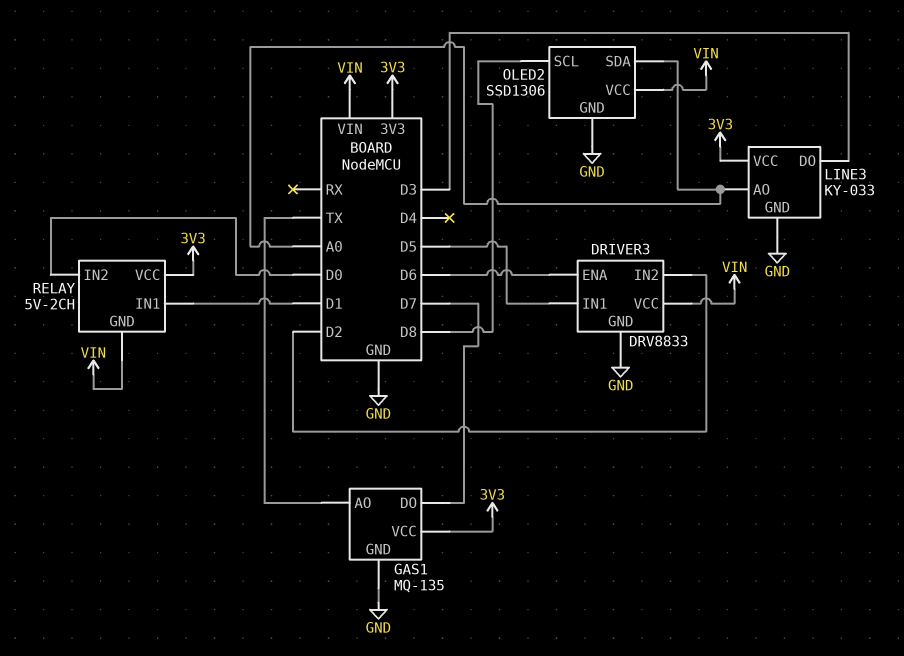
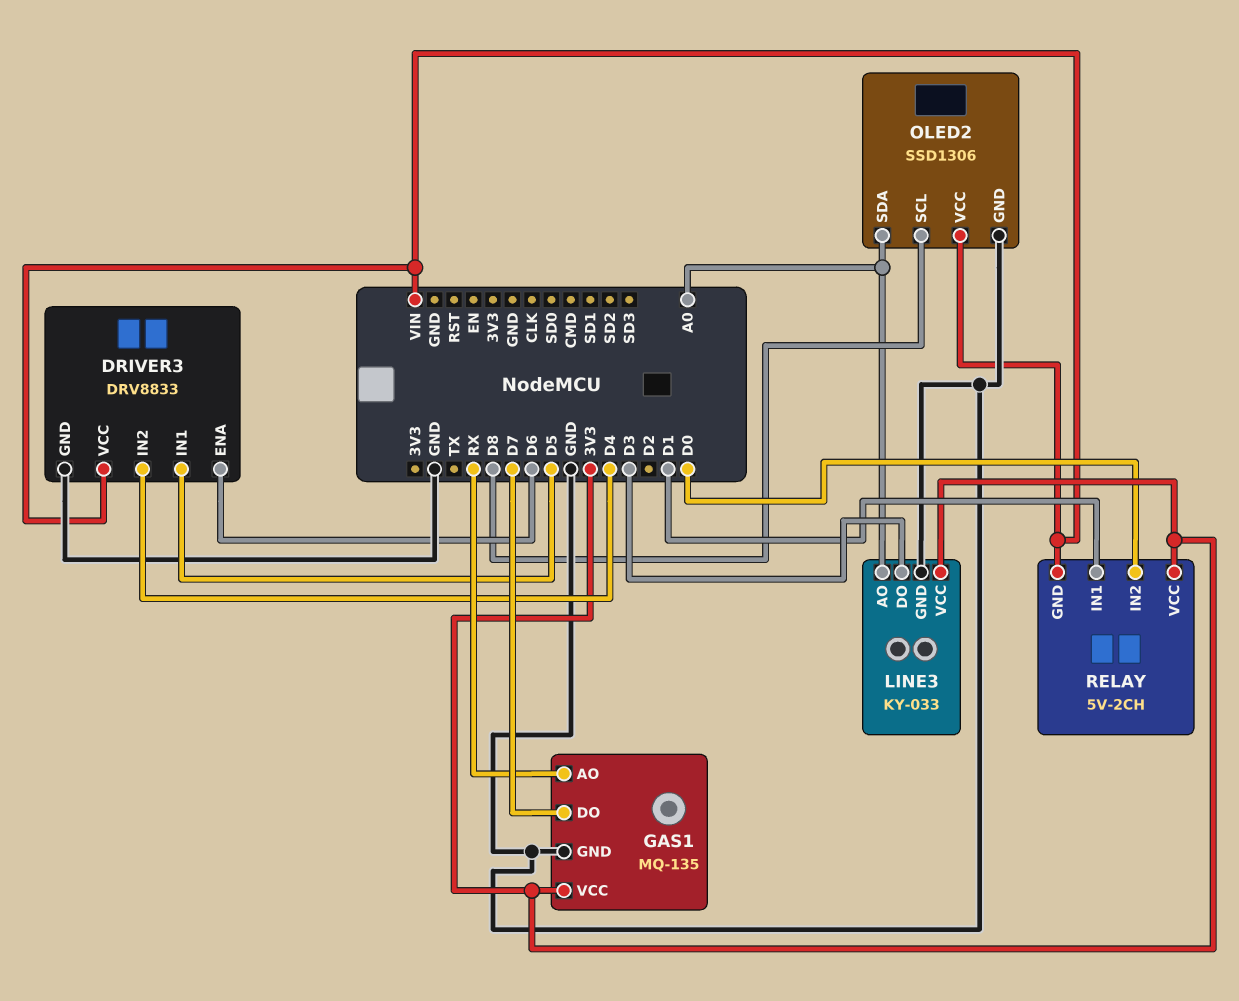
DRIVER3 pin IN2: D2 -> D4
GAS1 pin AO: TX -> RX

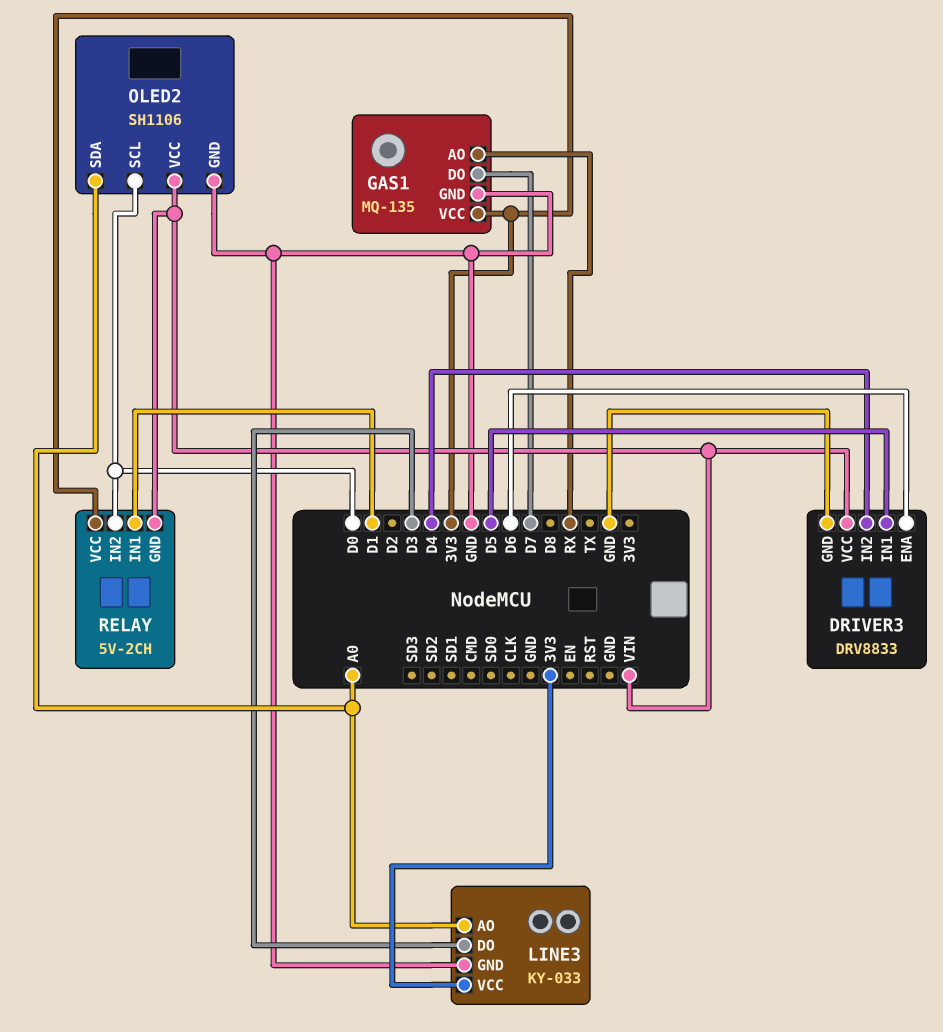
OLED2: SSD1306 -> SH1106
OLED2 pin SCL: D8 -> D0

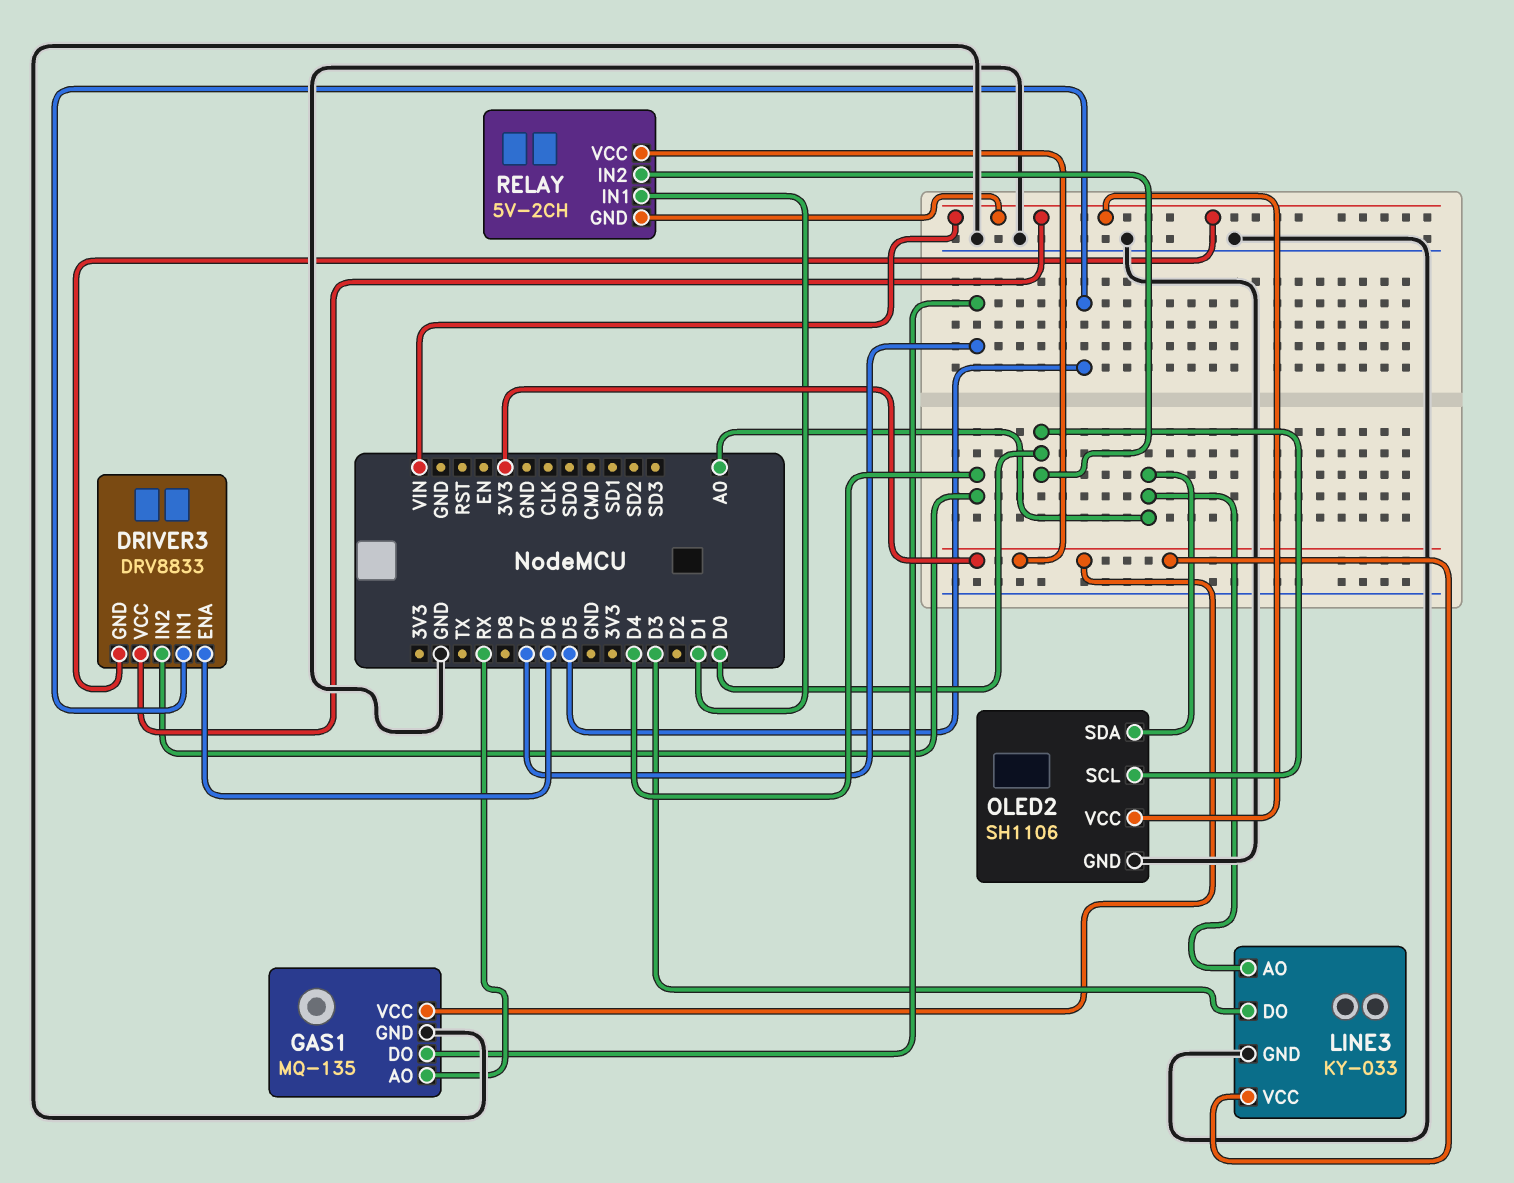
DRIVER3 pin GND: GND -> VIN

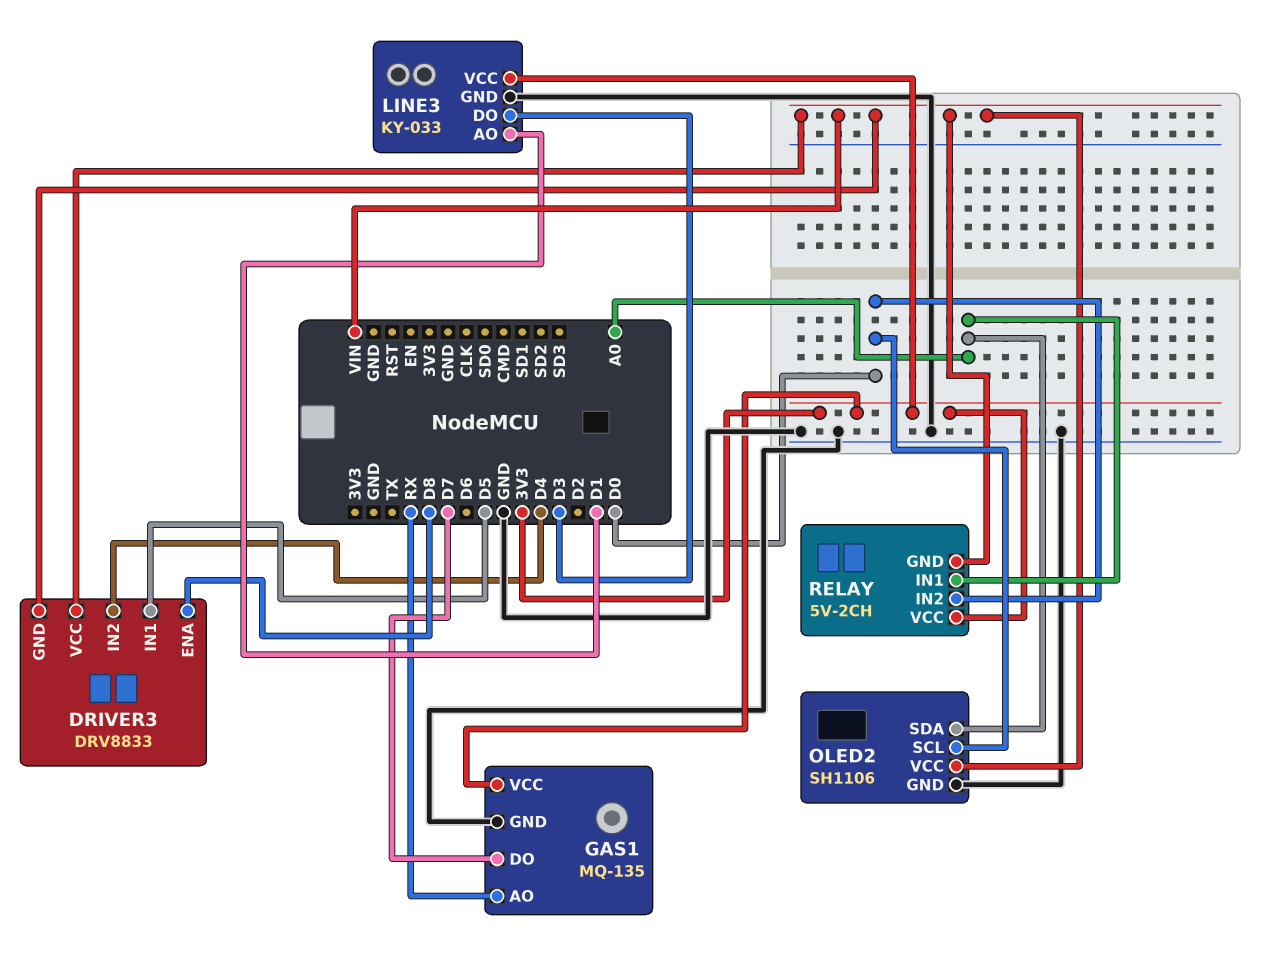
DRIVER3 pin ENA: D6 -> D8
LINE3 pin AO: A0 -> D1
RELAY pin IN1: D1 -> A0

